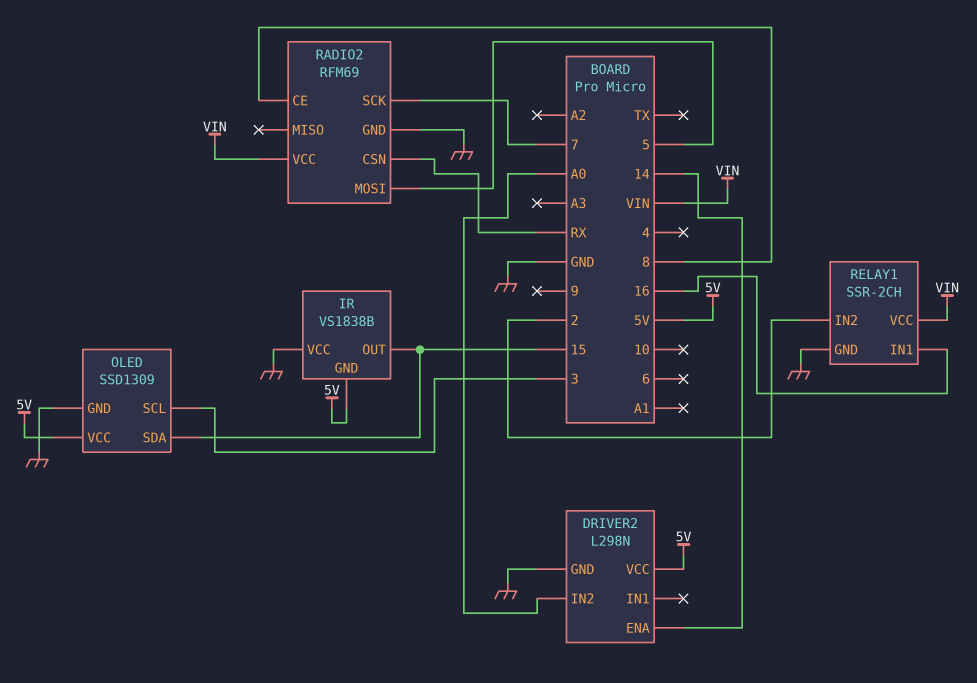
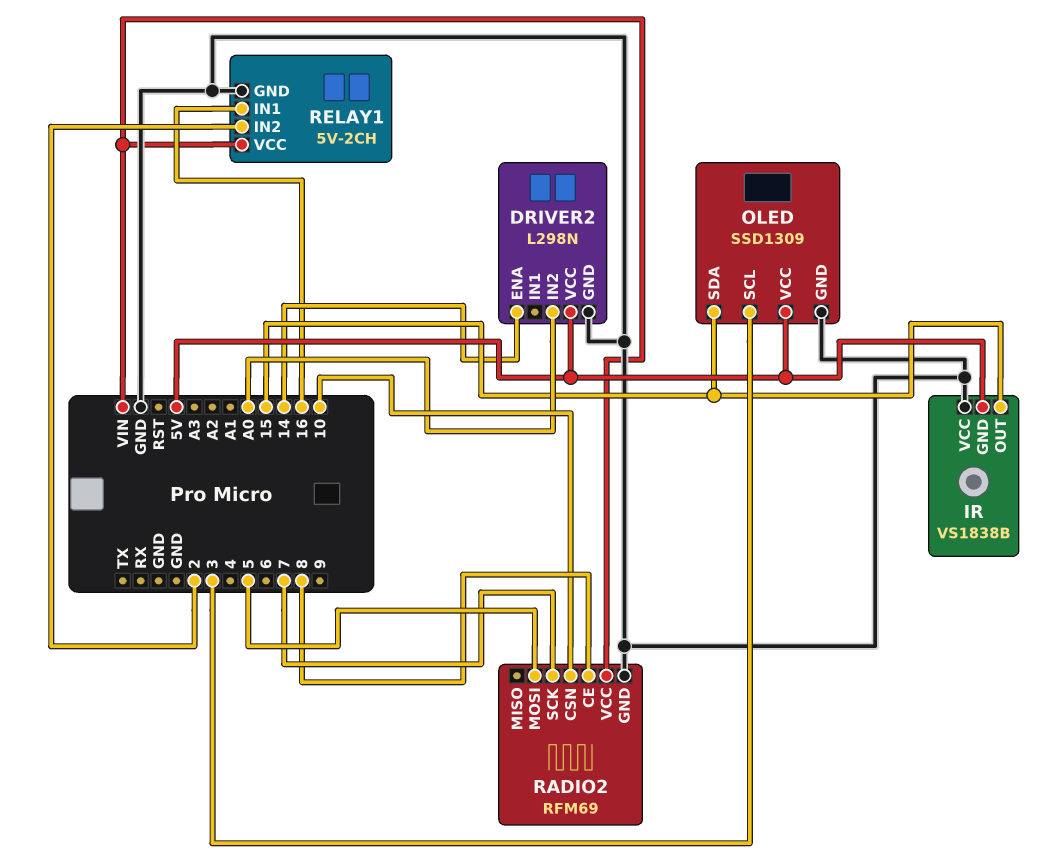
RADIO2 pin CSN: RX -> 10
RELAY1: SSR-2CH -> 5V-2CH

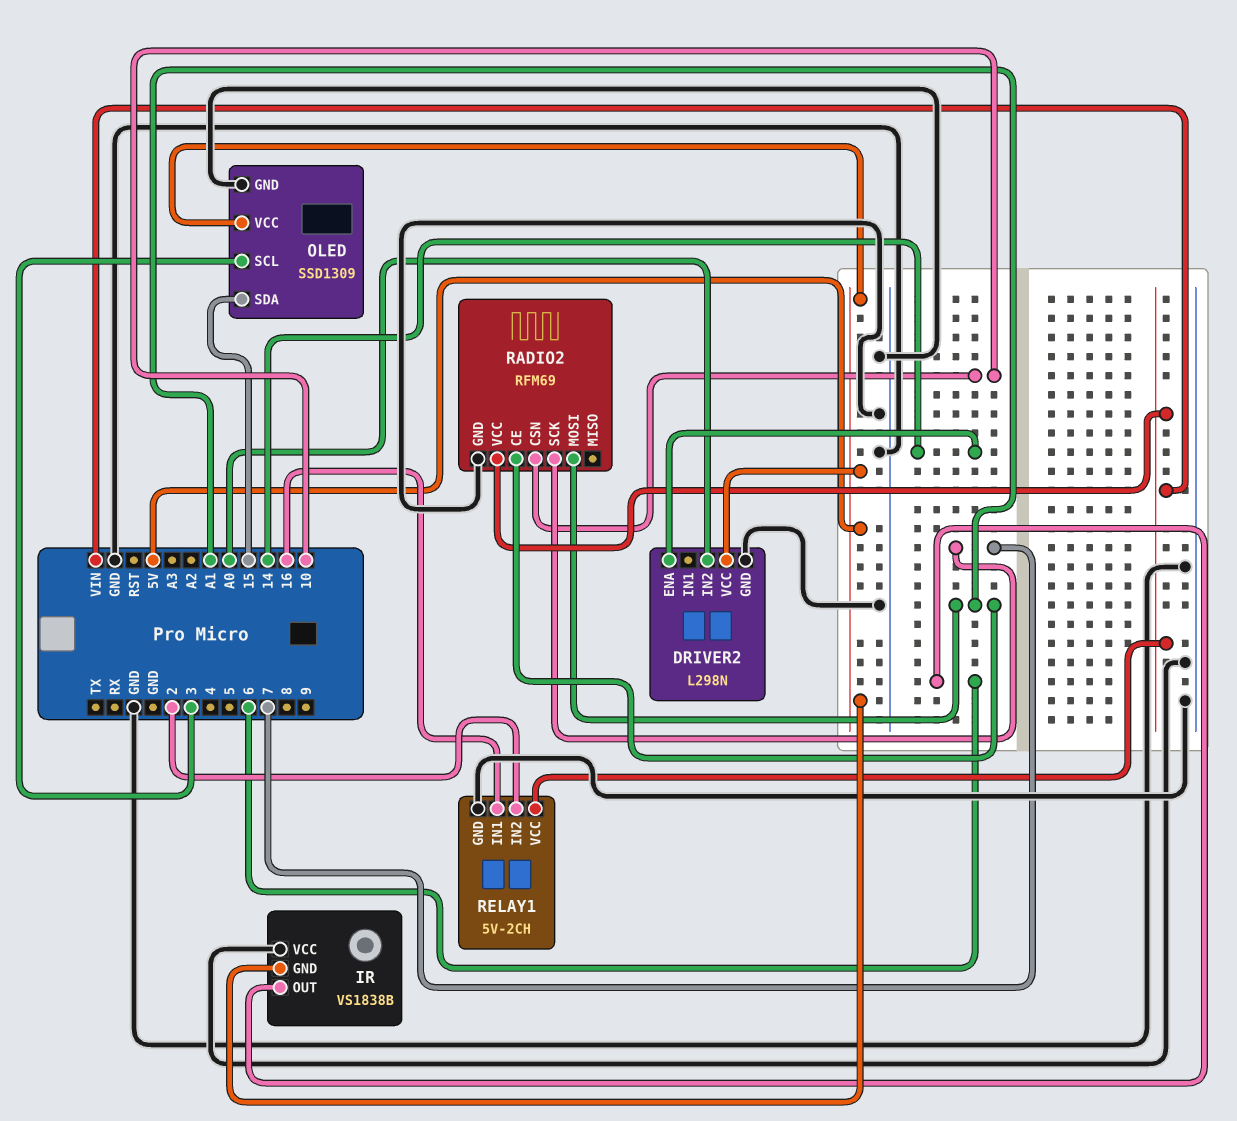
IR pin OUT: 15 -> 6
RADIO2 pin CE: 8 -> A1
RADIO2 pin MOSI: 5 -> A1

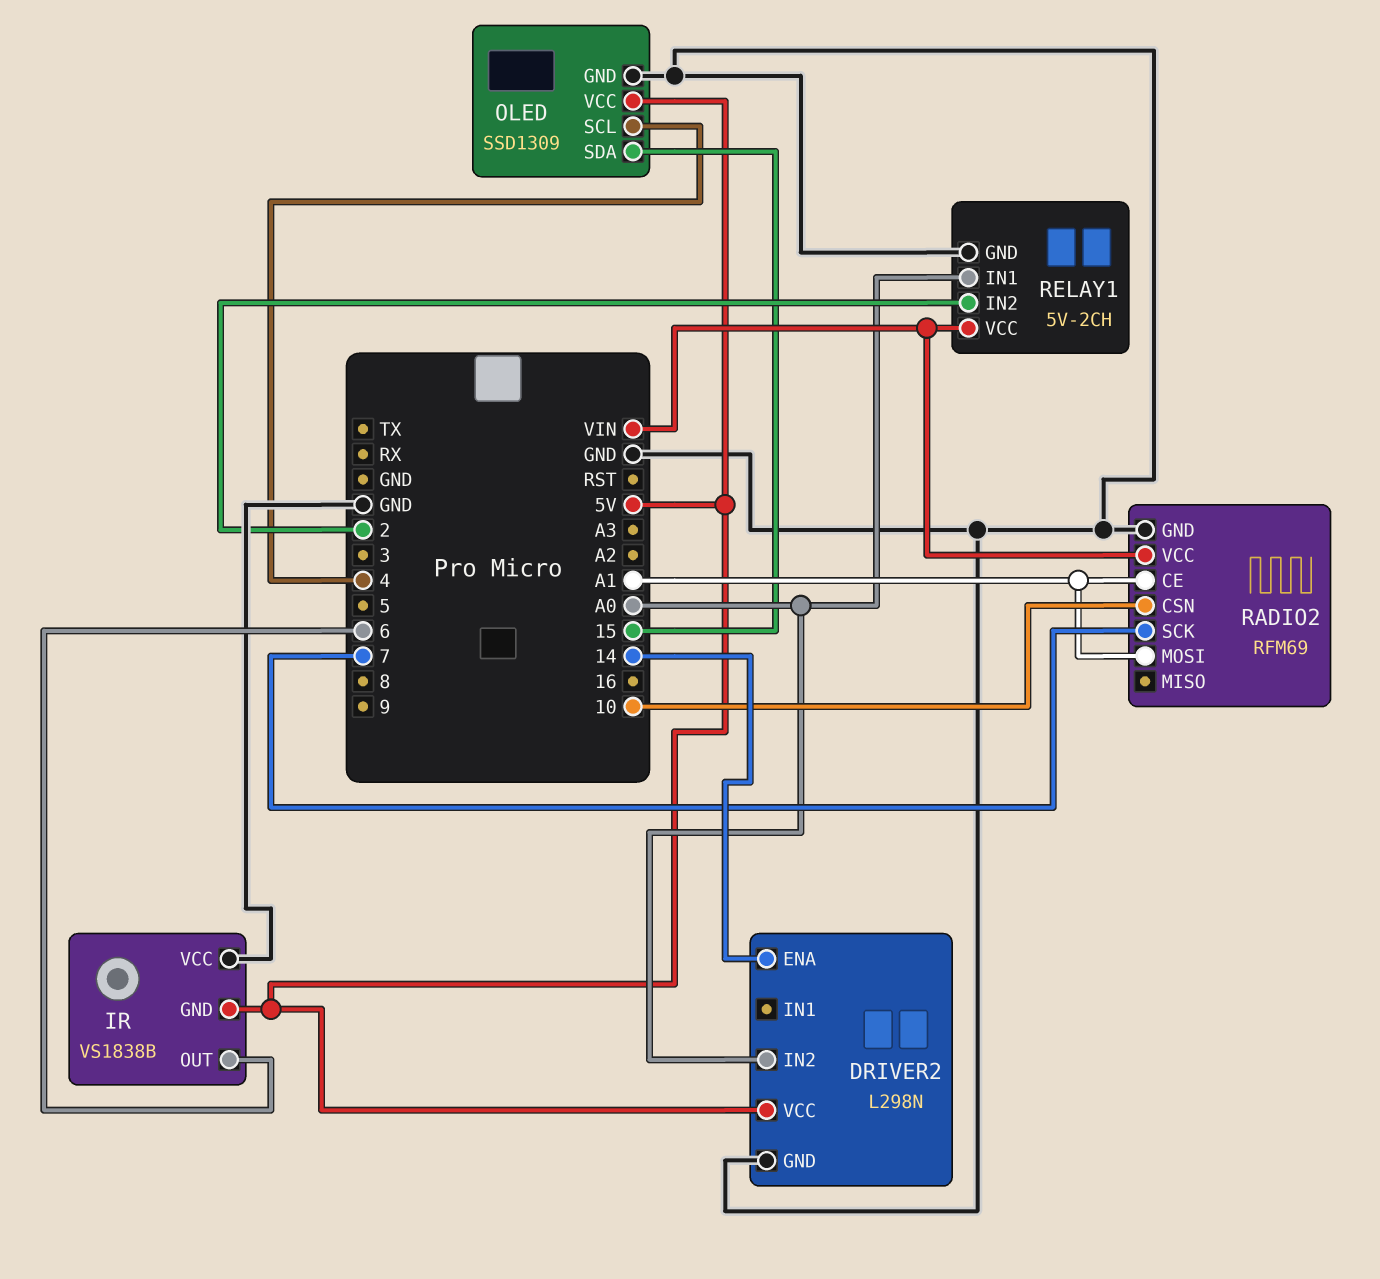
OLED pin SCL: 3 -> 4
RELAY1 pin IN1: 16 -> A0

